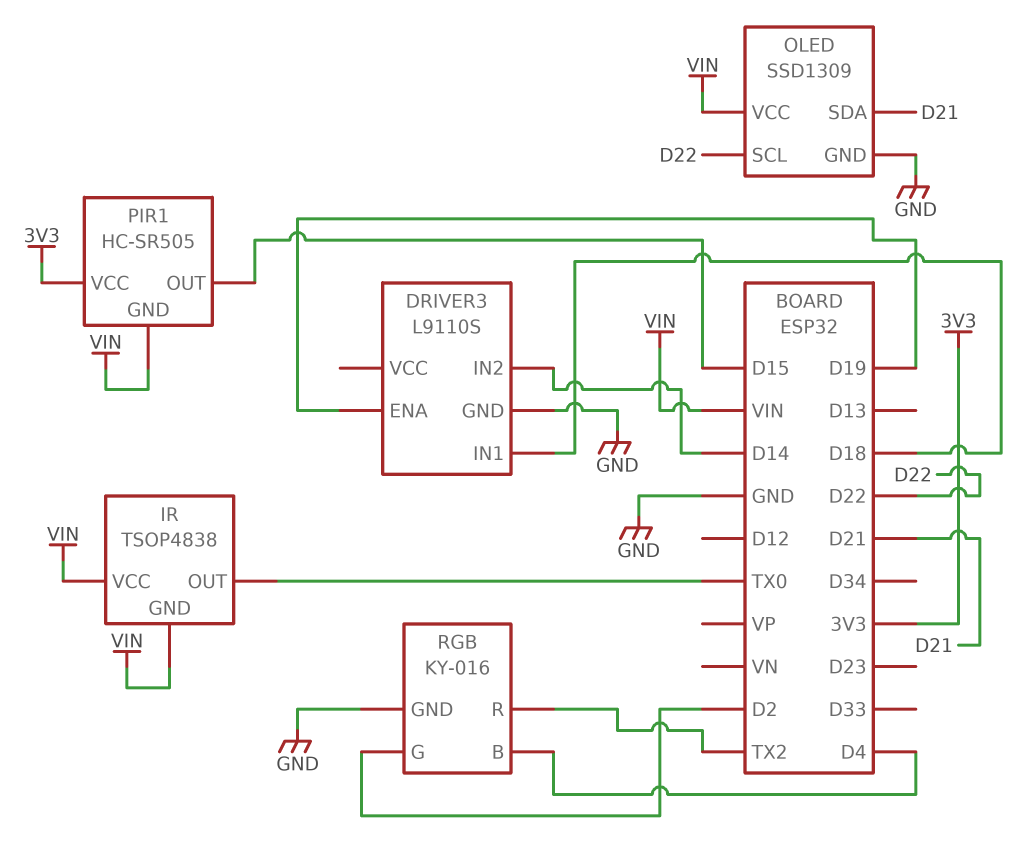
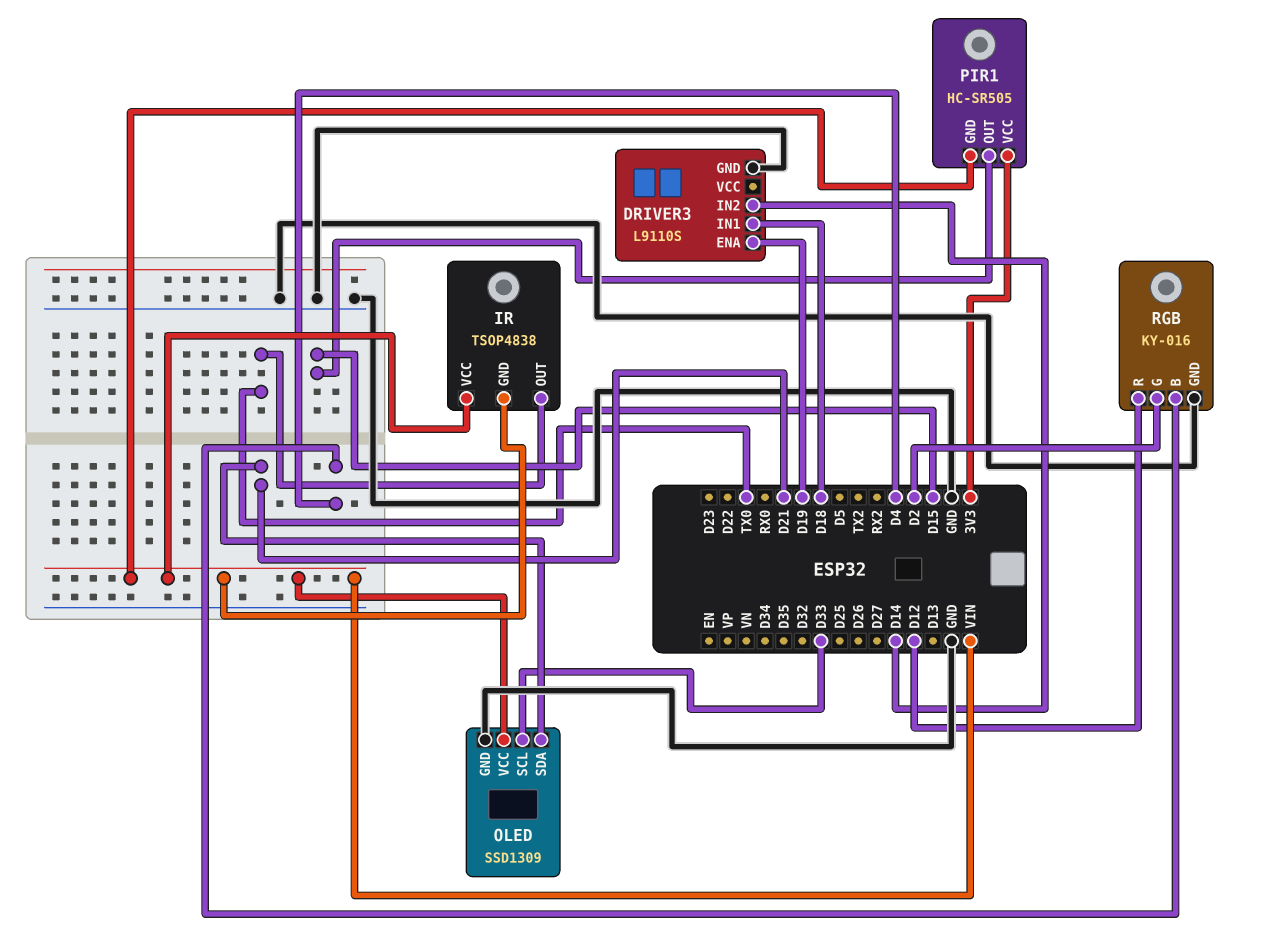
OLED pin SCL: D22 -> D33
RGB pin R: TX2 -> D12

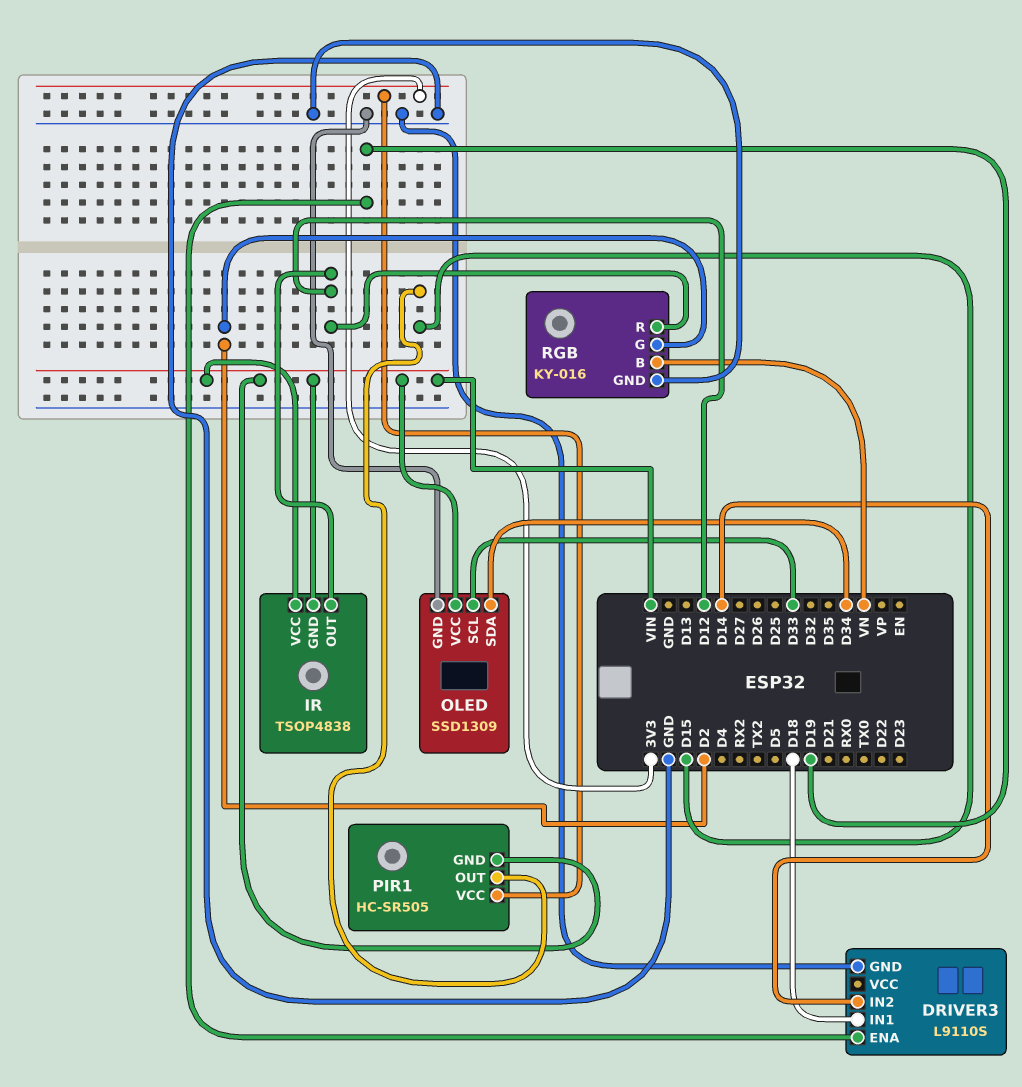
IR pin OUT: TX0 -> D12
OLED pin SDA: D21 -> D34
RGB pin B: D4 -> VN

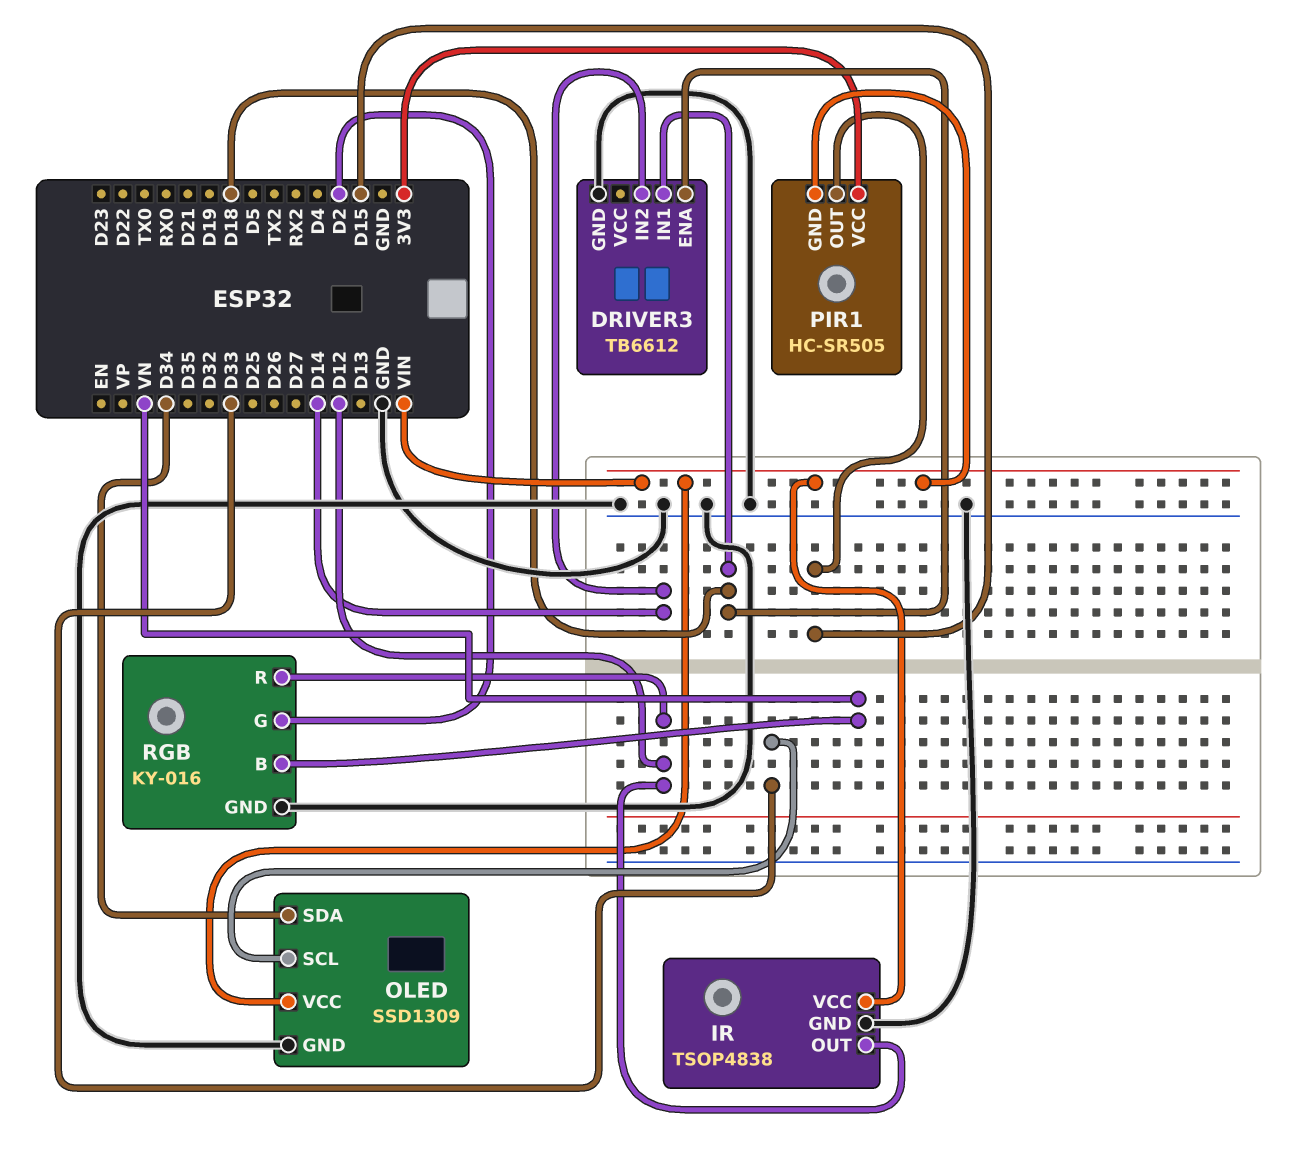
DRIVER3: L9110S -> TB6612
DRIVER3 pin ENA: D19 -> D18
IR pin GND: VIN -> GND

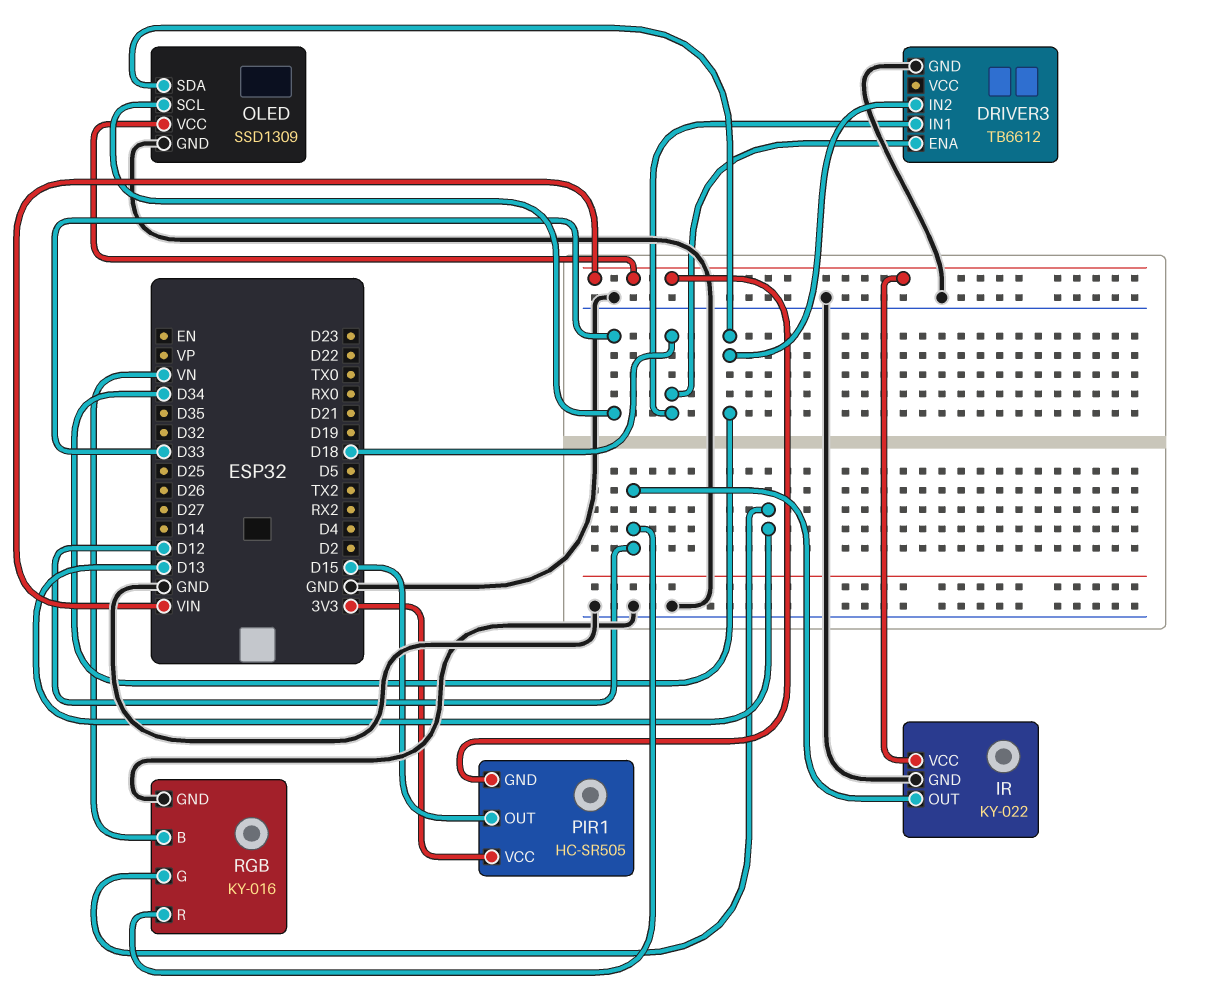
DRIVER3 pin IN2: D14 -> D34
IR: TSOP4838 -> KY-022
RGB pin G: D2 -> D13

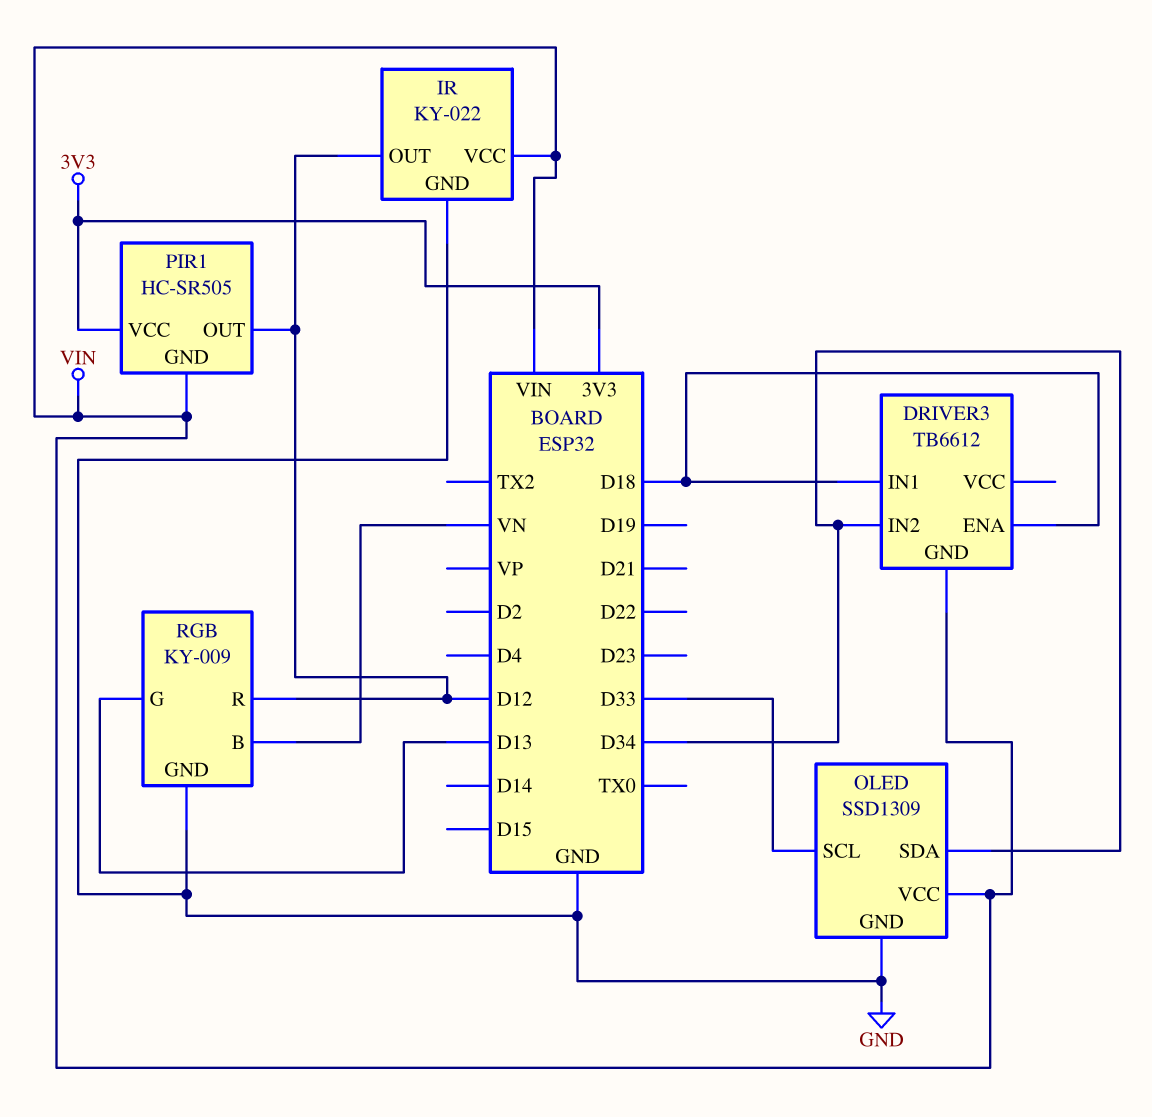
DRIVER3 pin GND: GND -> VIN
PIR1 pin OUT: D15 -> D12
RGB: KY-016 -> KY-009

